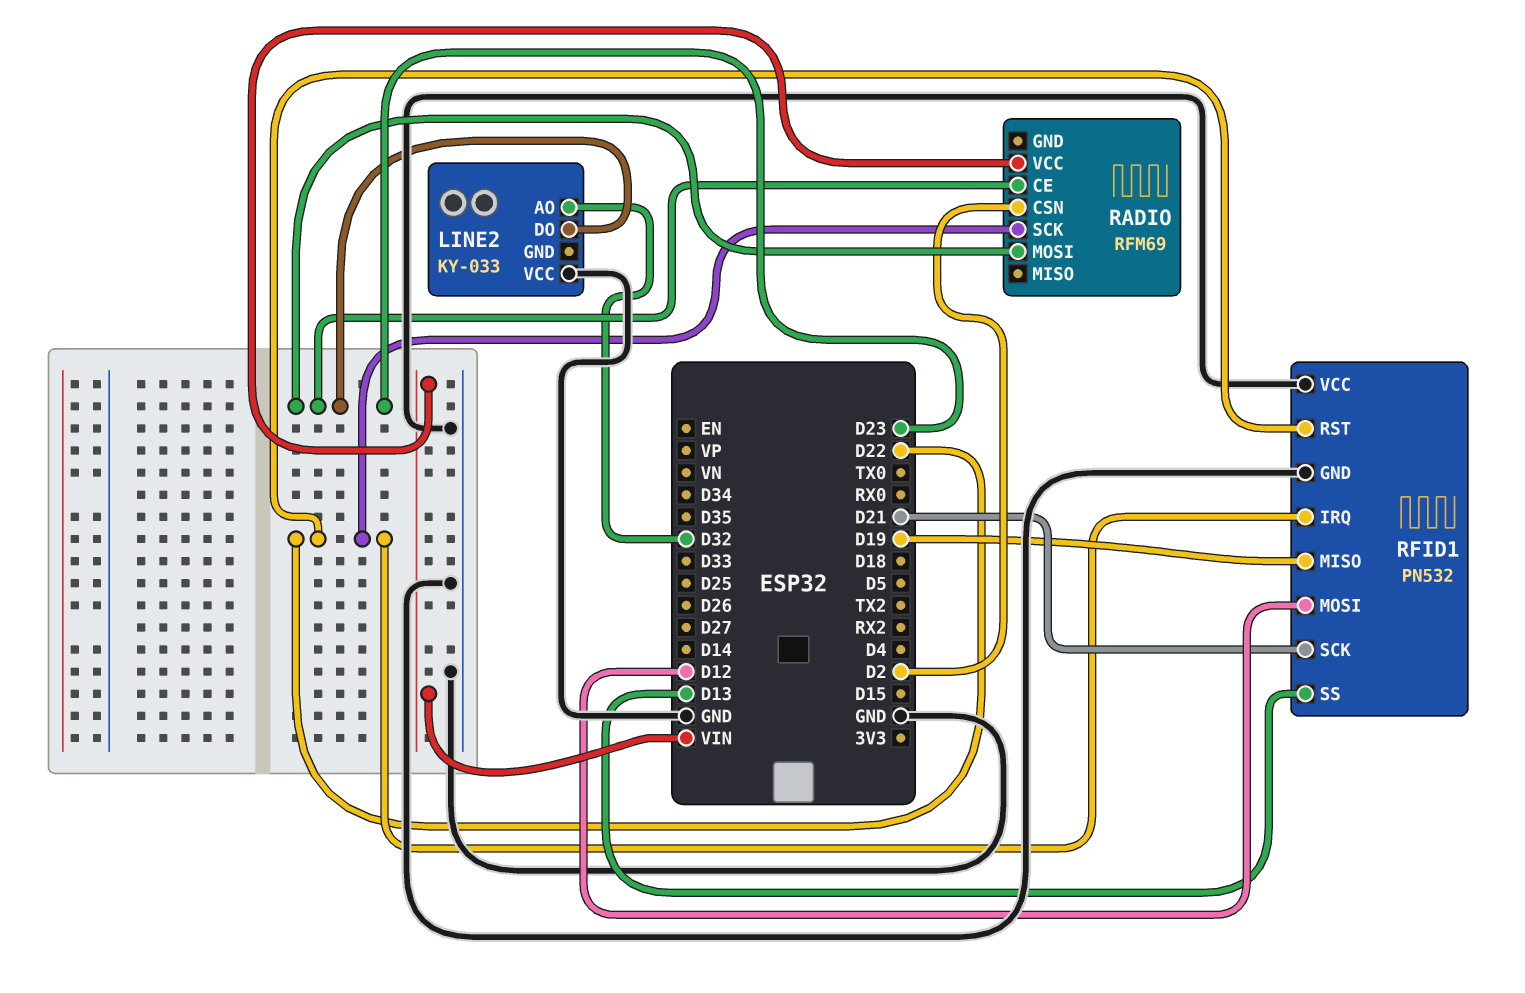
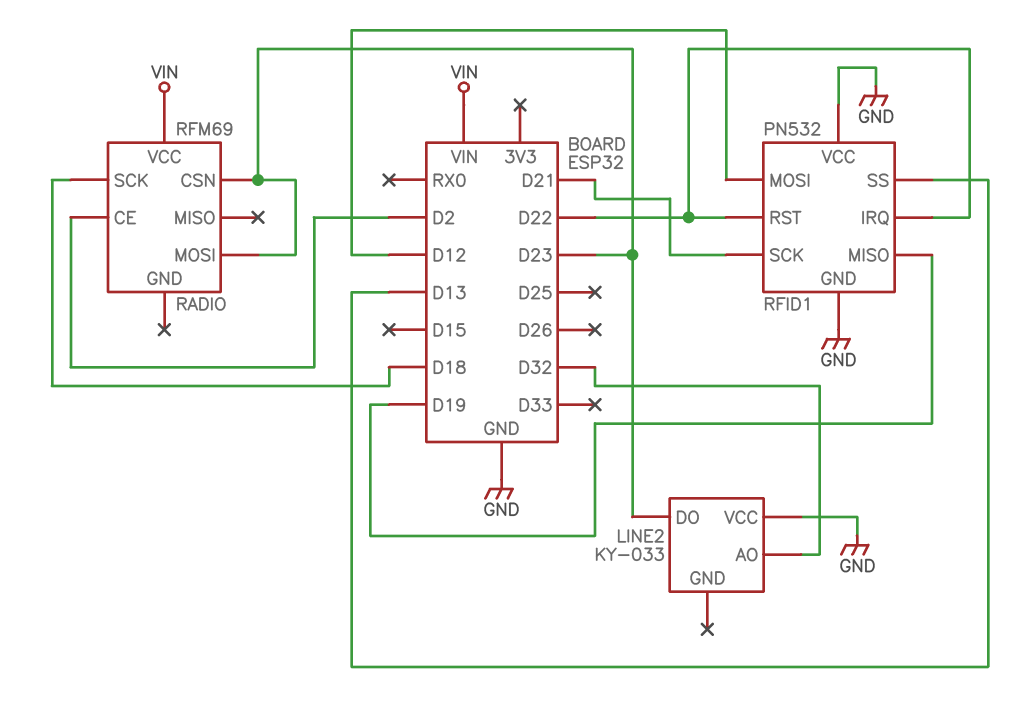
RADIO pin CE: D23 -> D2
RADIO pin CSN: D2 -> D23
RADIO pin SCK: D22 -> D18

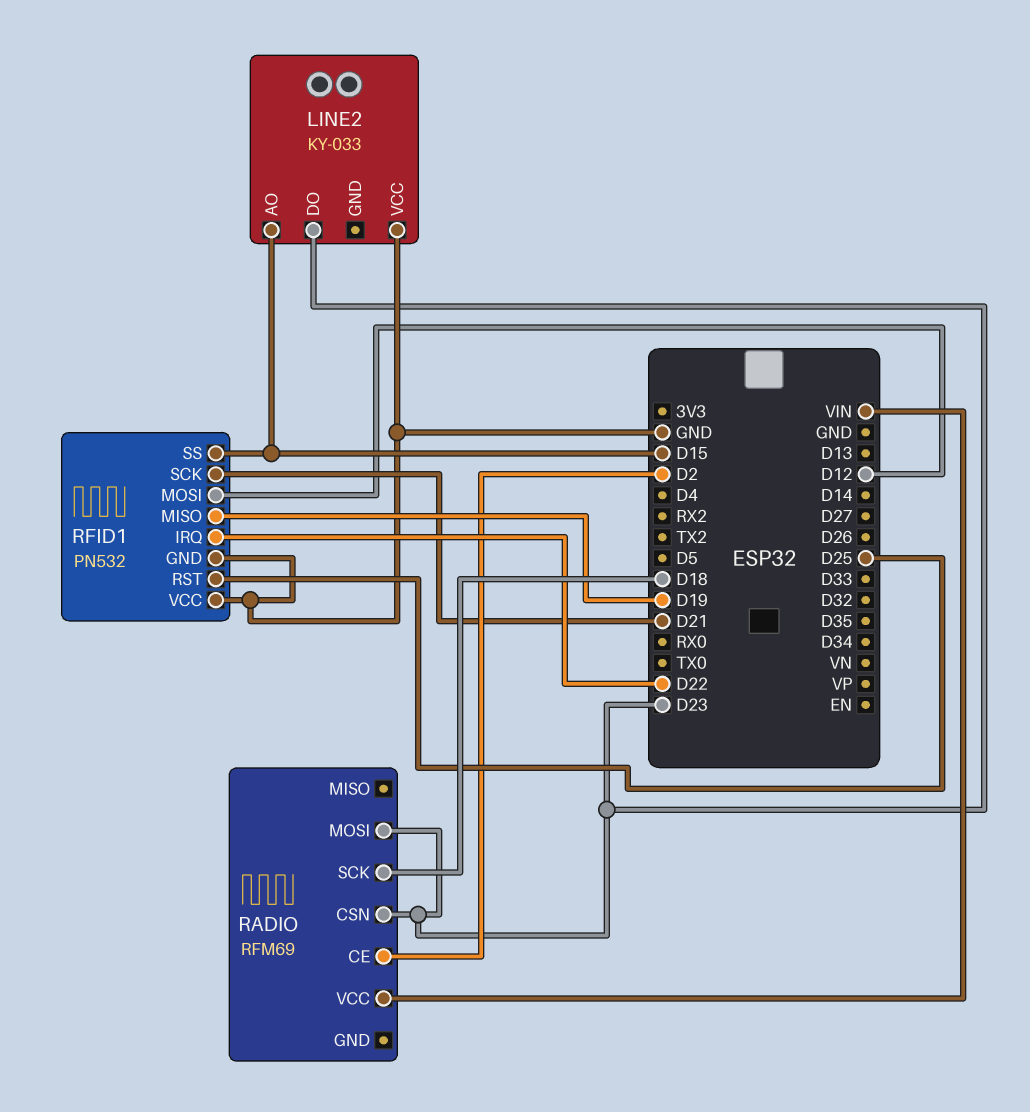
LINE2 pin AO: D32 -> D15
RFID1 pin RST: D22 -> D25
RFID1 pin SS: D13 -> D15

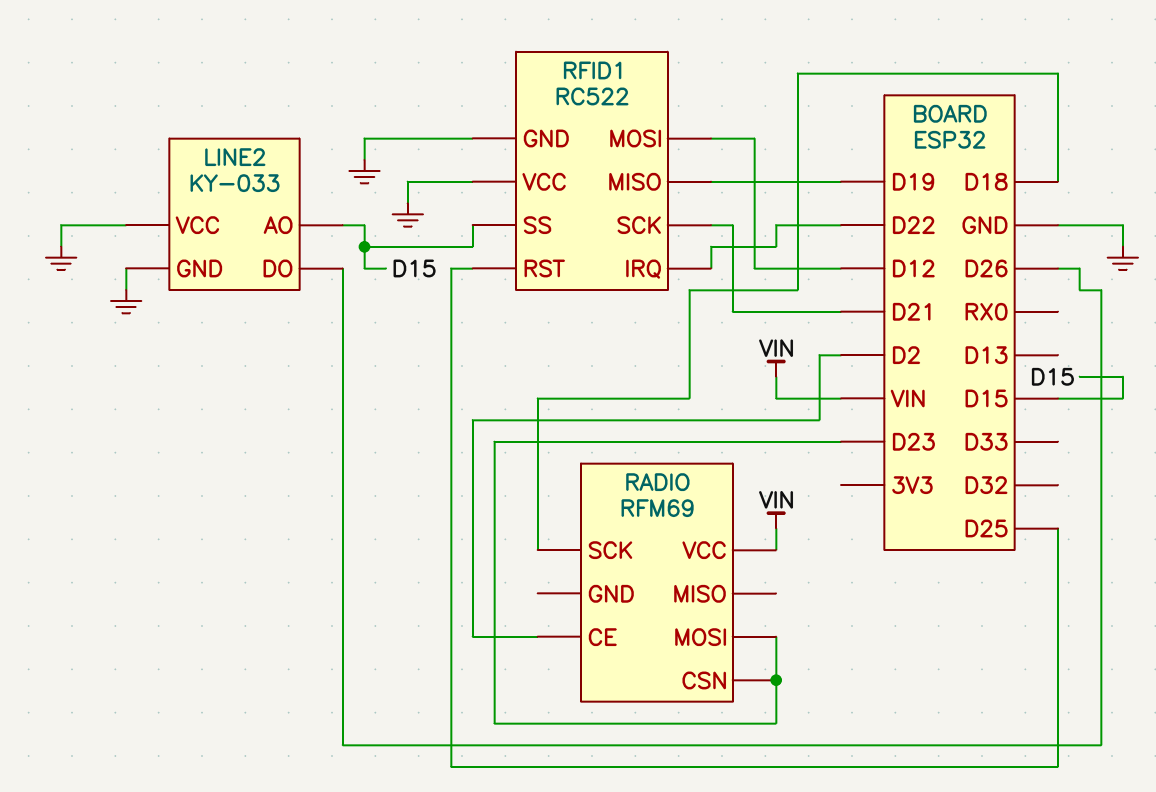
LINE2 pin DO: D23 -> D26
LINE2 pin GND: none -> GND
RFID1: PN532 -> RC522

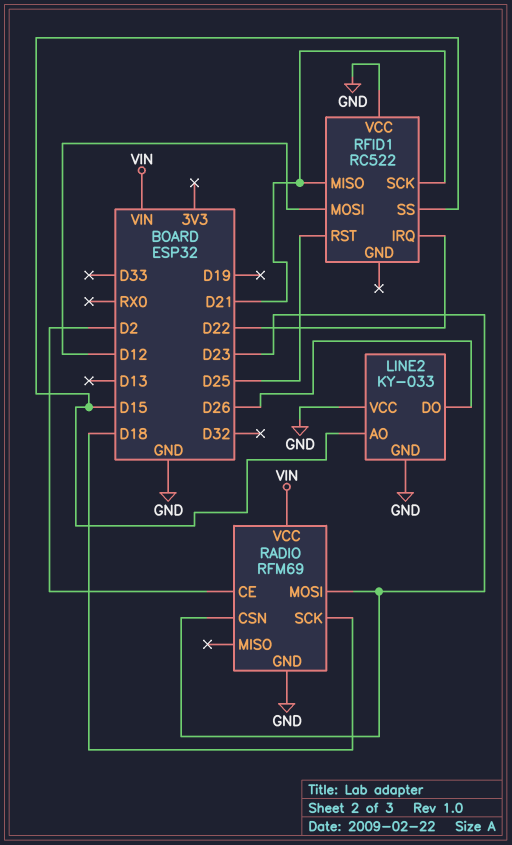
RADIO pin GND: none -> GND
RFID1 pin GND: GND -> none
RFID1 pin MISO: D19 -> D21

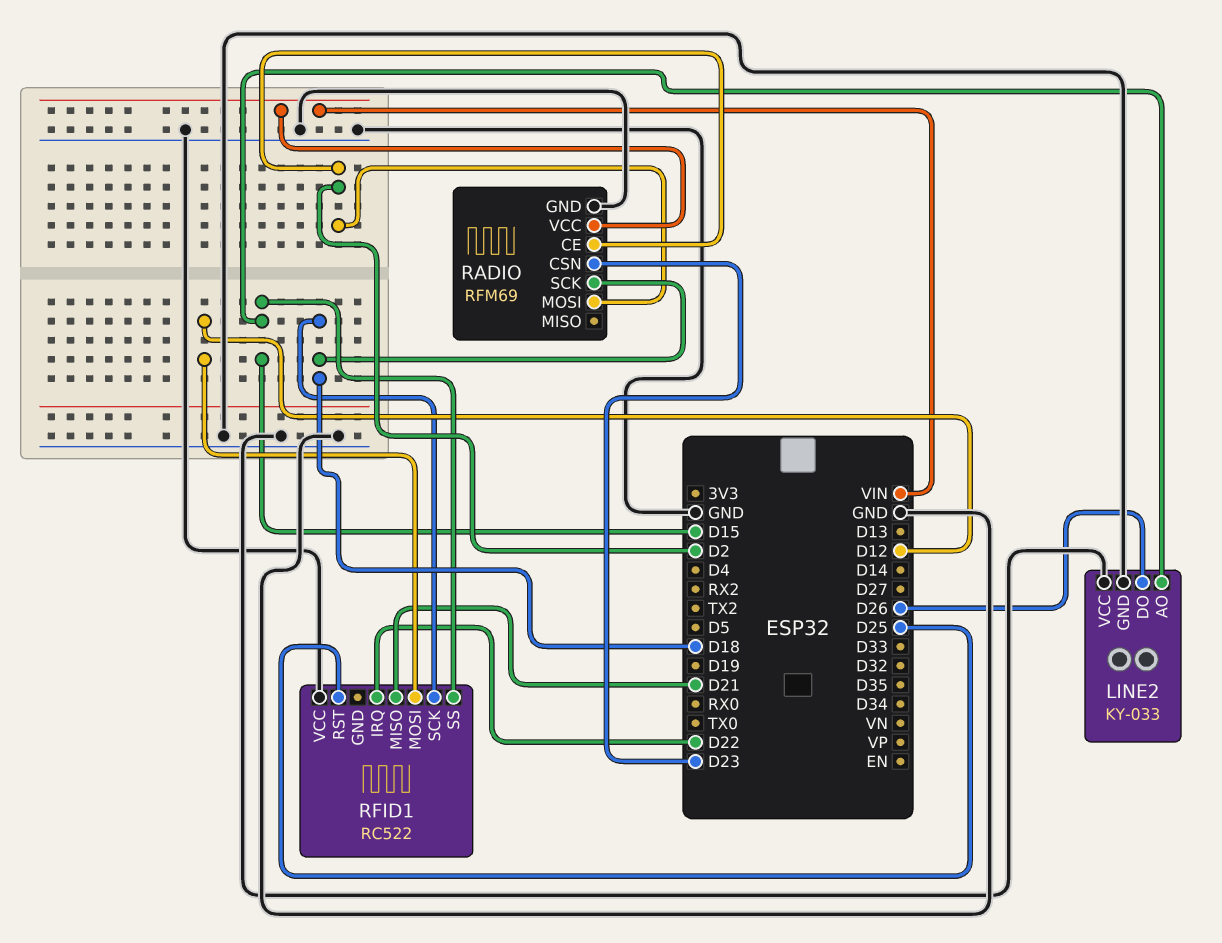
RADIO pin MOSI: D23 -> D2
RFID1 pin SCK: D21 -> D18

